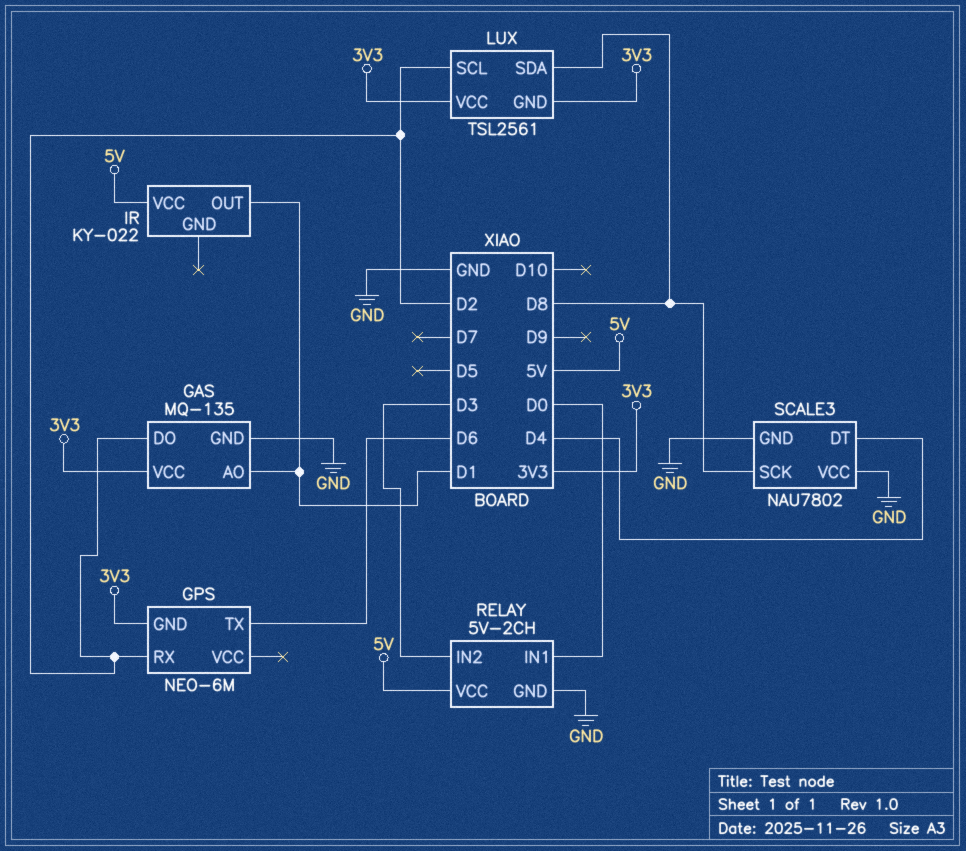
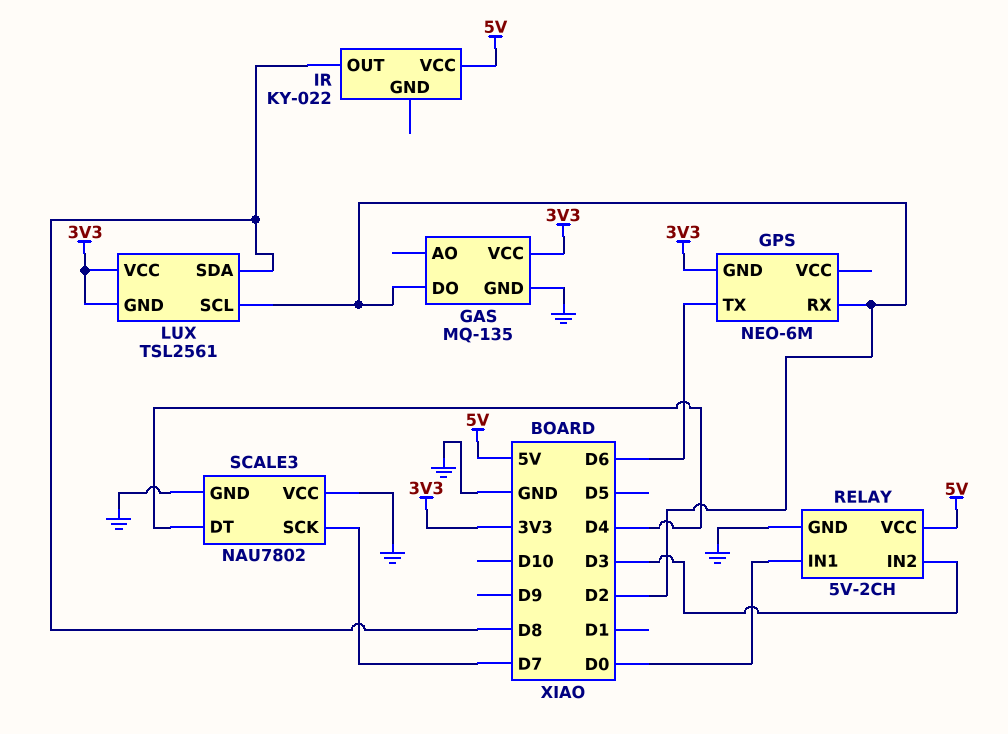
GAS pin AO: D1 -> none
IR pin OUT: D1 -> D8
SCALE3 pin SCK: D8 -> D7

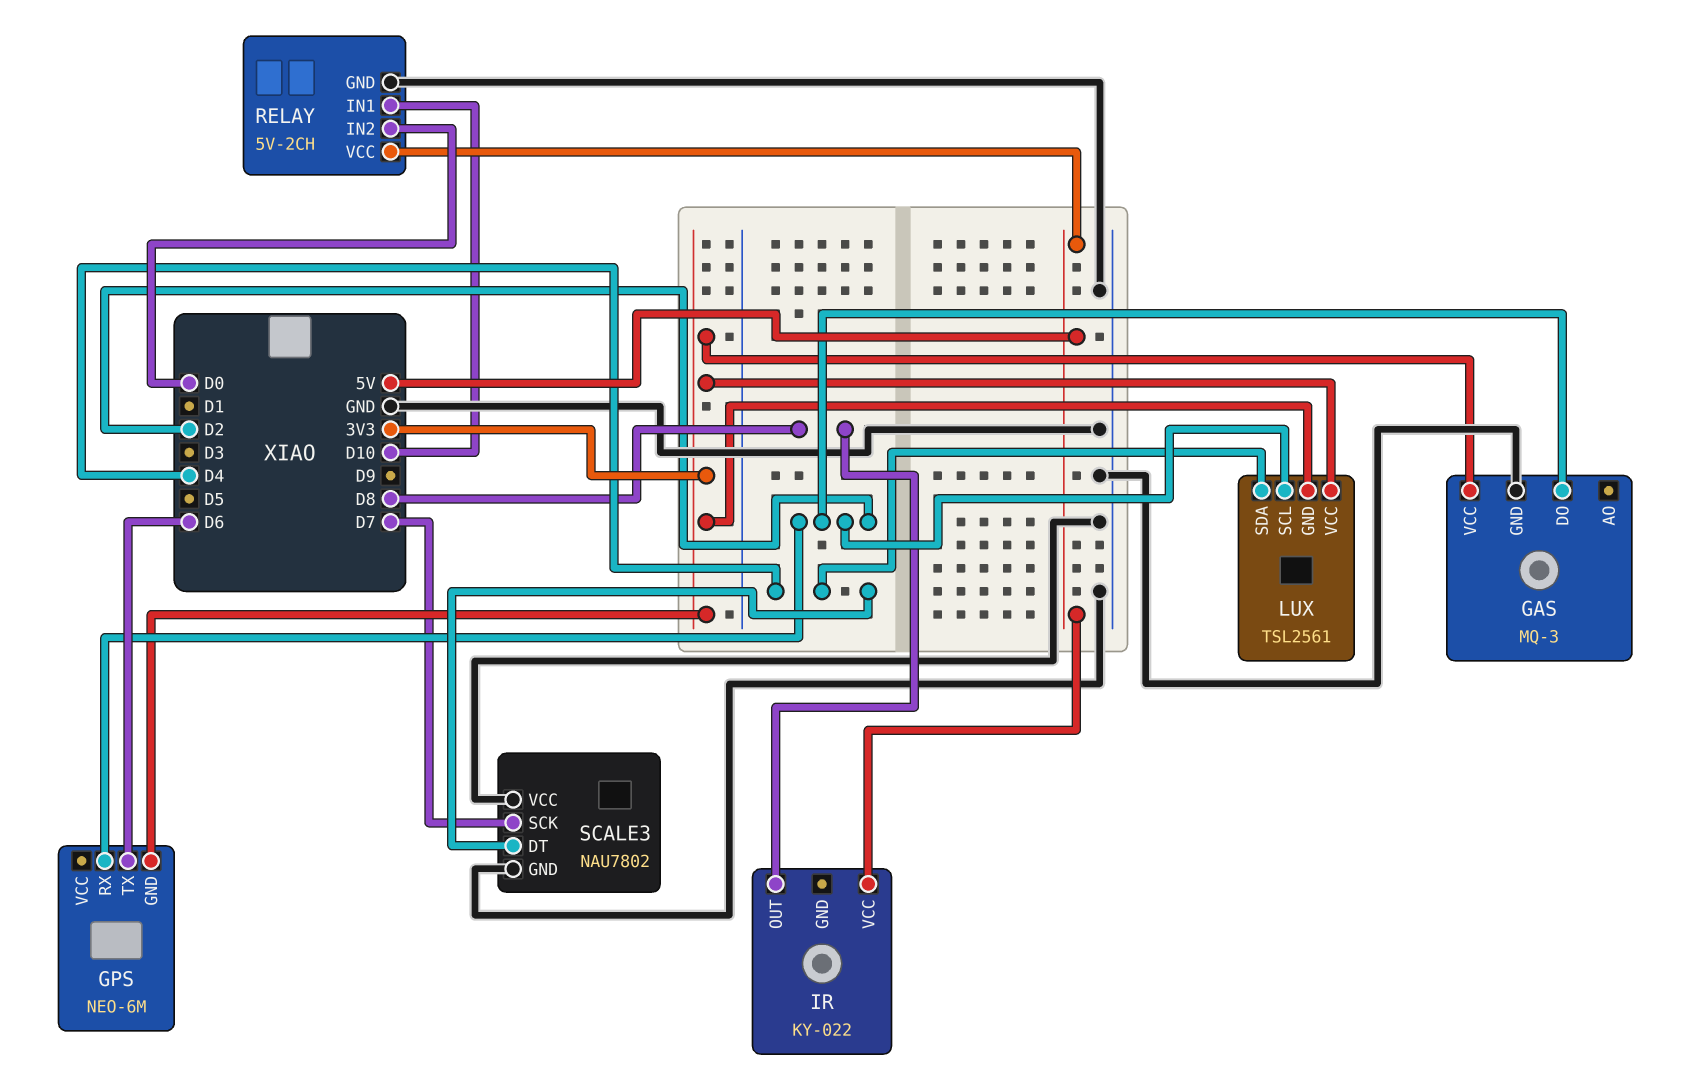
GAS: MQ-135 -> MQ-3
LUX pin SDA: D8 -> D4
RELAY pin IN1: D0 -> D10
RELAY pin IN2: D3 -> D0

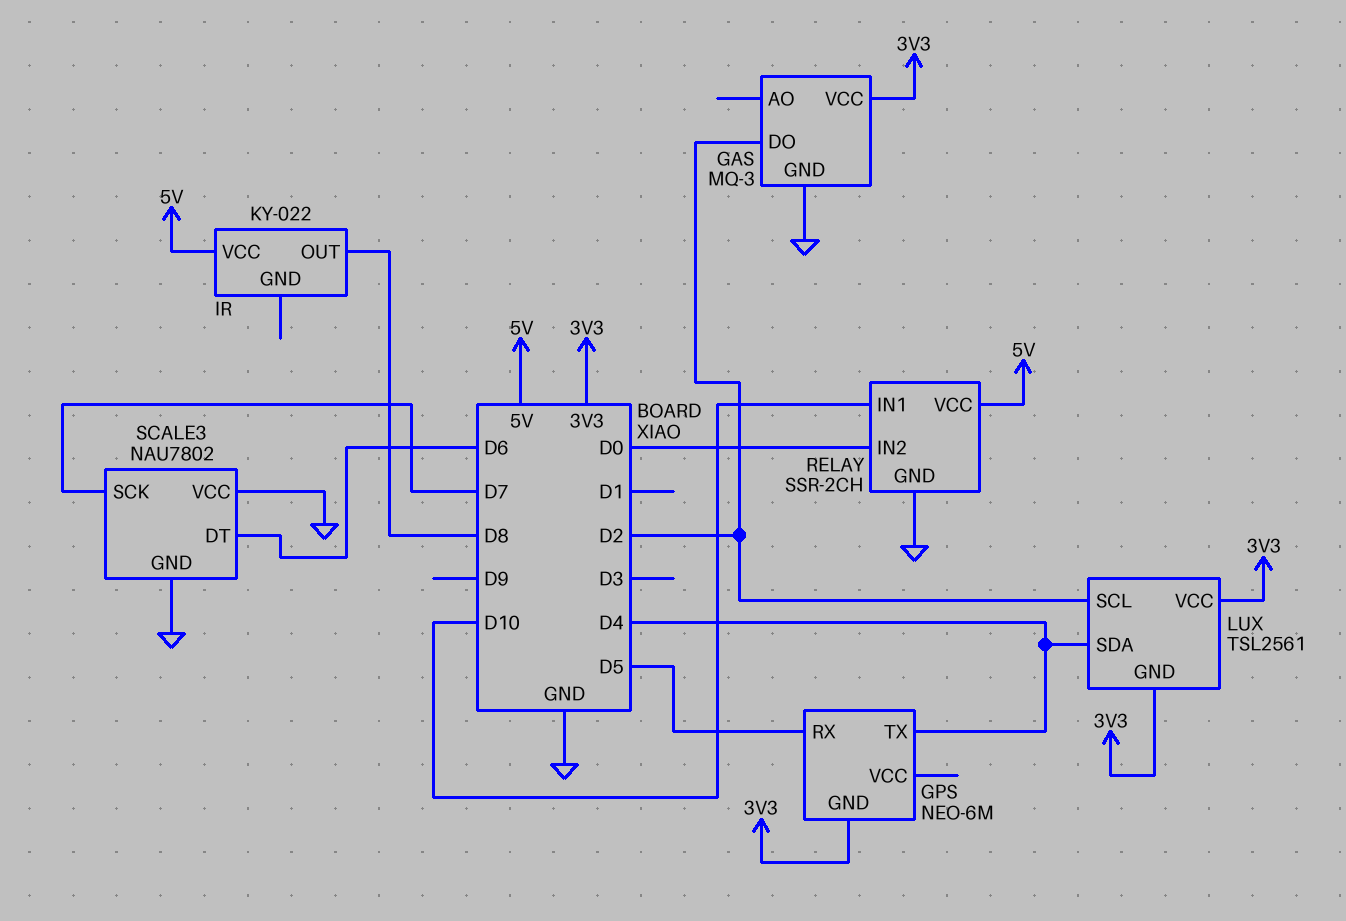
GPS pin RX: D2 -> D5
GPS pin TX: D6 -> D4
RELAY: 5V-2CH -> SSR-2CH
SCALE3 pin DT: D4 -> D6

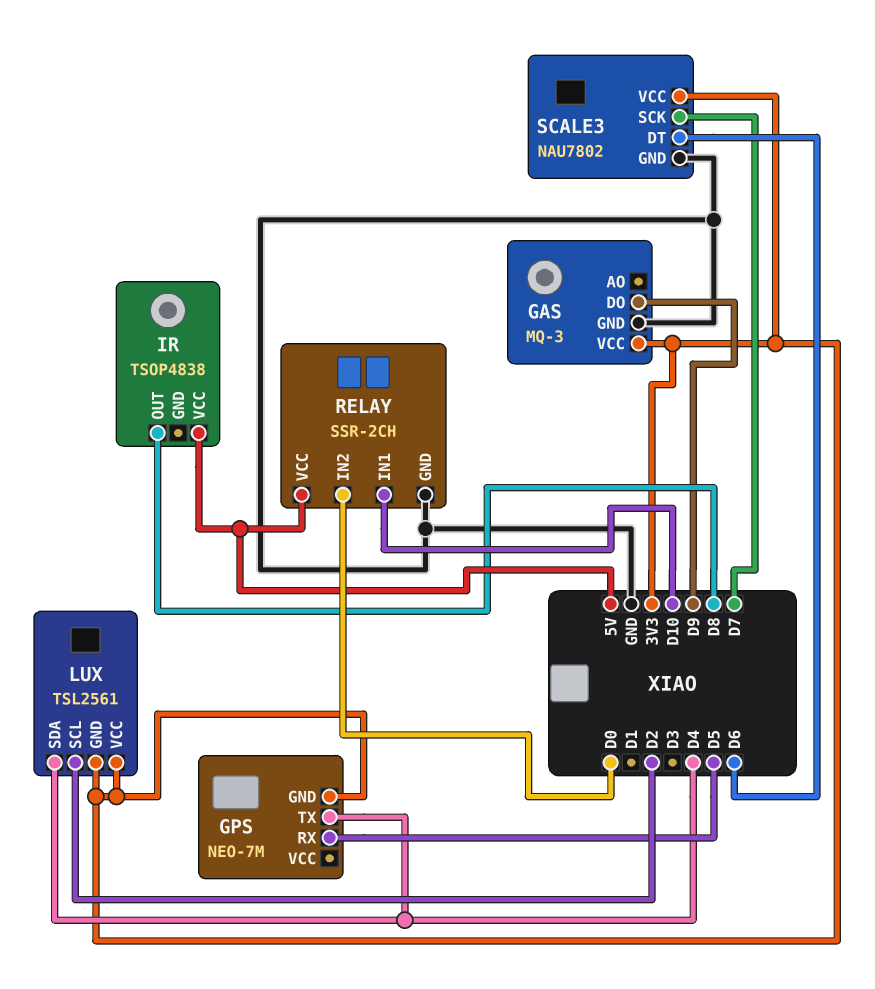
GAS pin DO: D2 -> D9
GPS: NEO-6M -> NEO-7M
IR: KY-022 -> TSOP4838
SCALE3 pin VCC: GND -> 3V3

